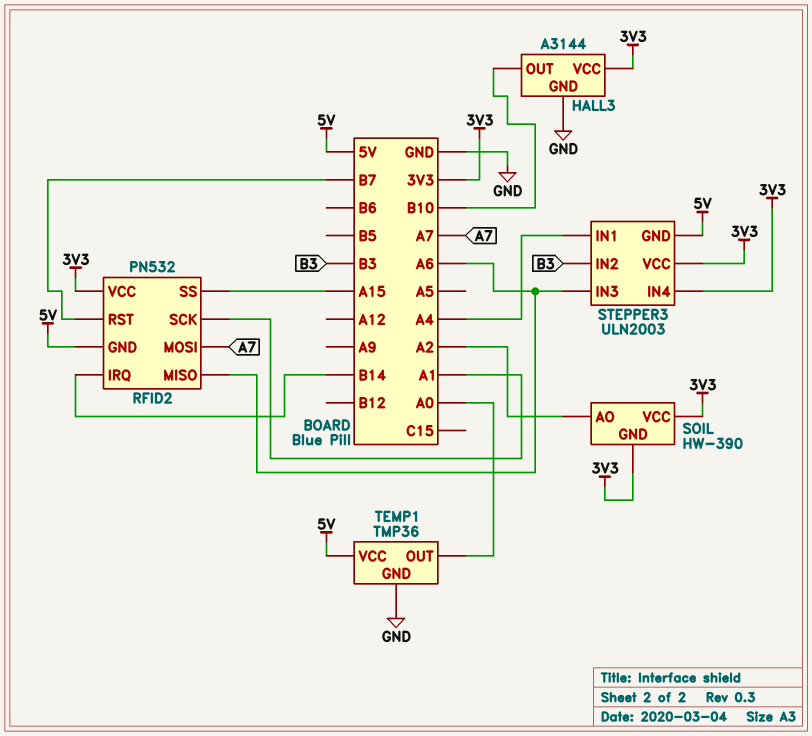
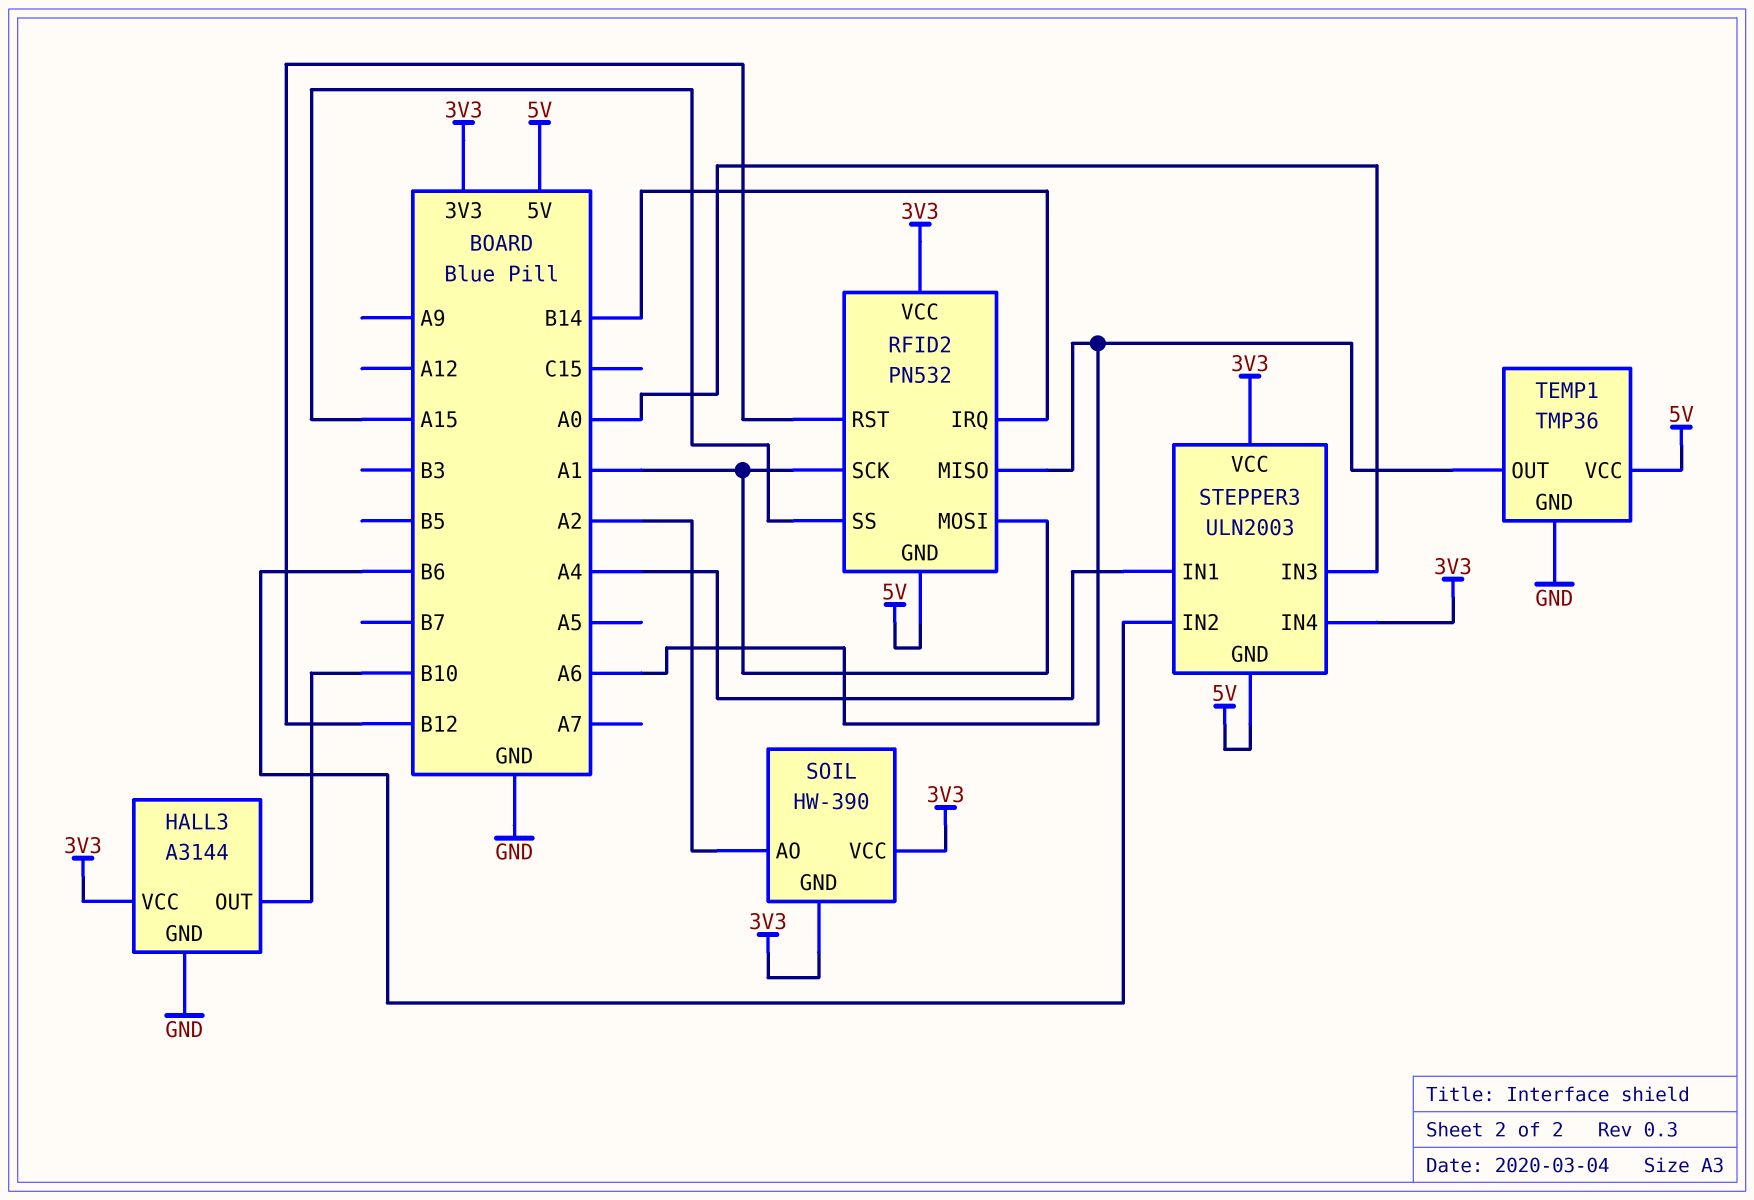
RFID2 pin MOSI: A7 -> A1
RFID2 pin RST: B7 -> B12
STEPPER3 pin IN2: B3 -> B6
STEPPER3 pin IN3: A6 -> A0
TEMP1 pin OUT: A0 -> A6

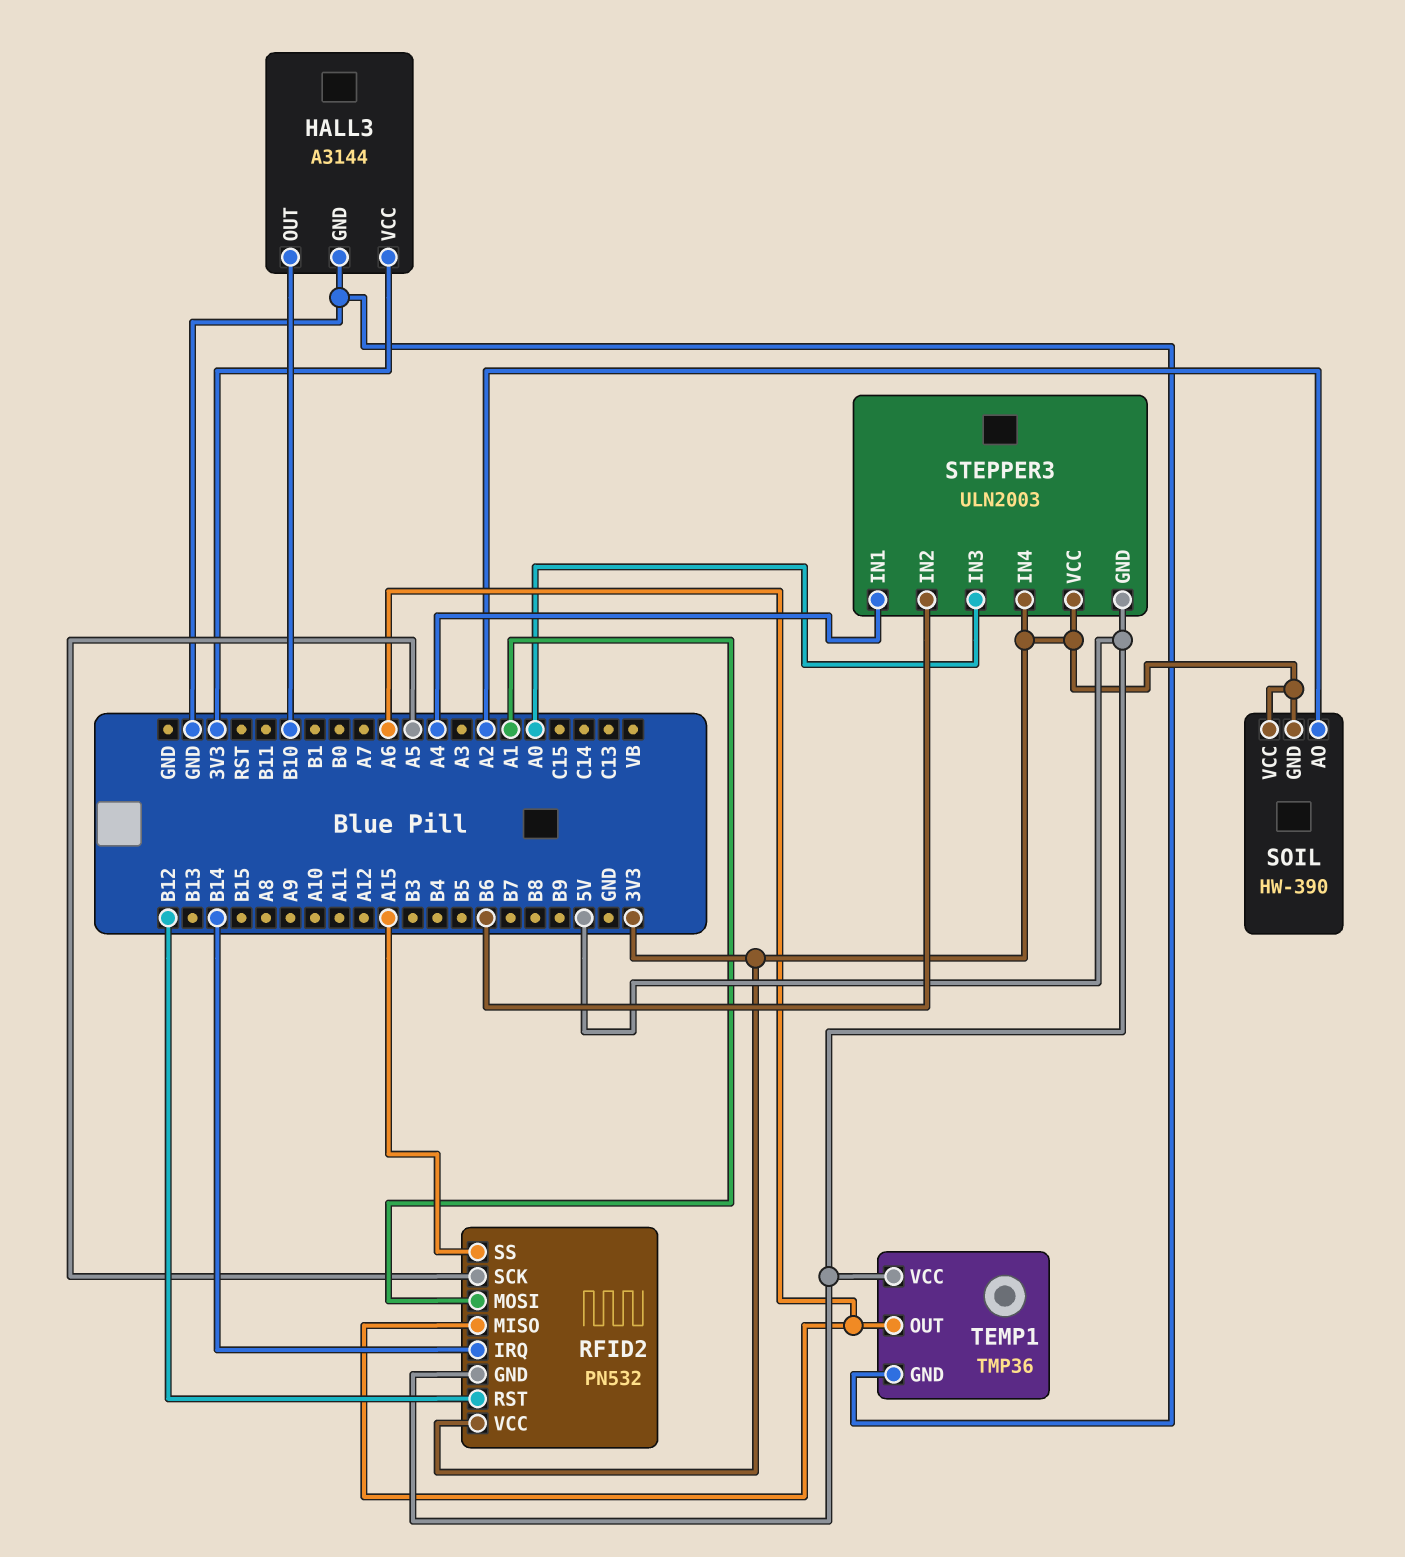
RFID2 pin SCK: A1 -> A5

